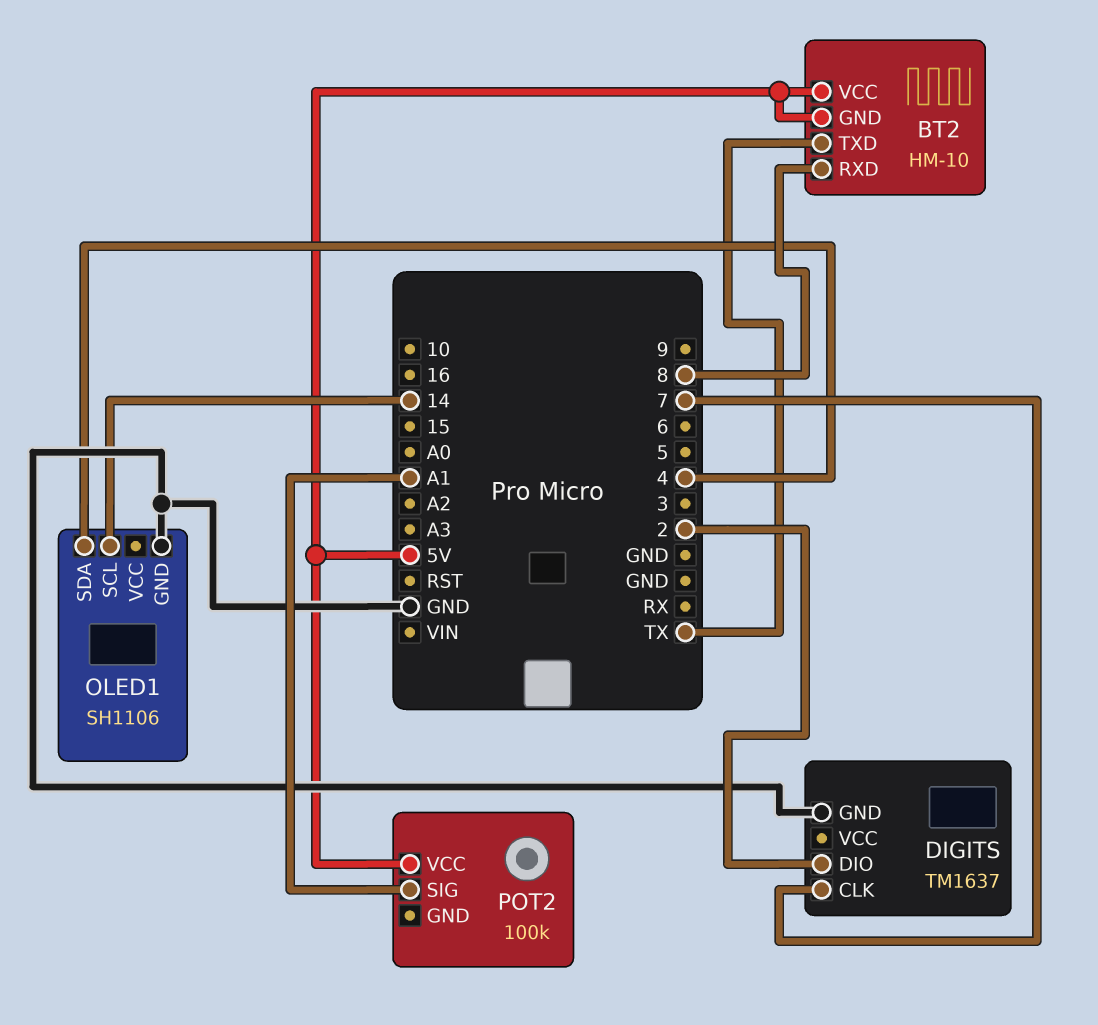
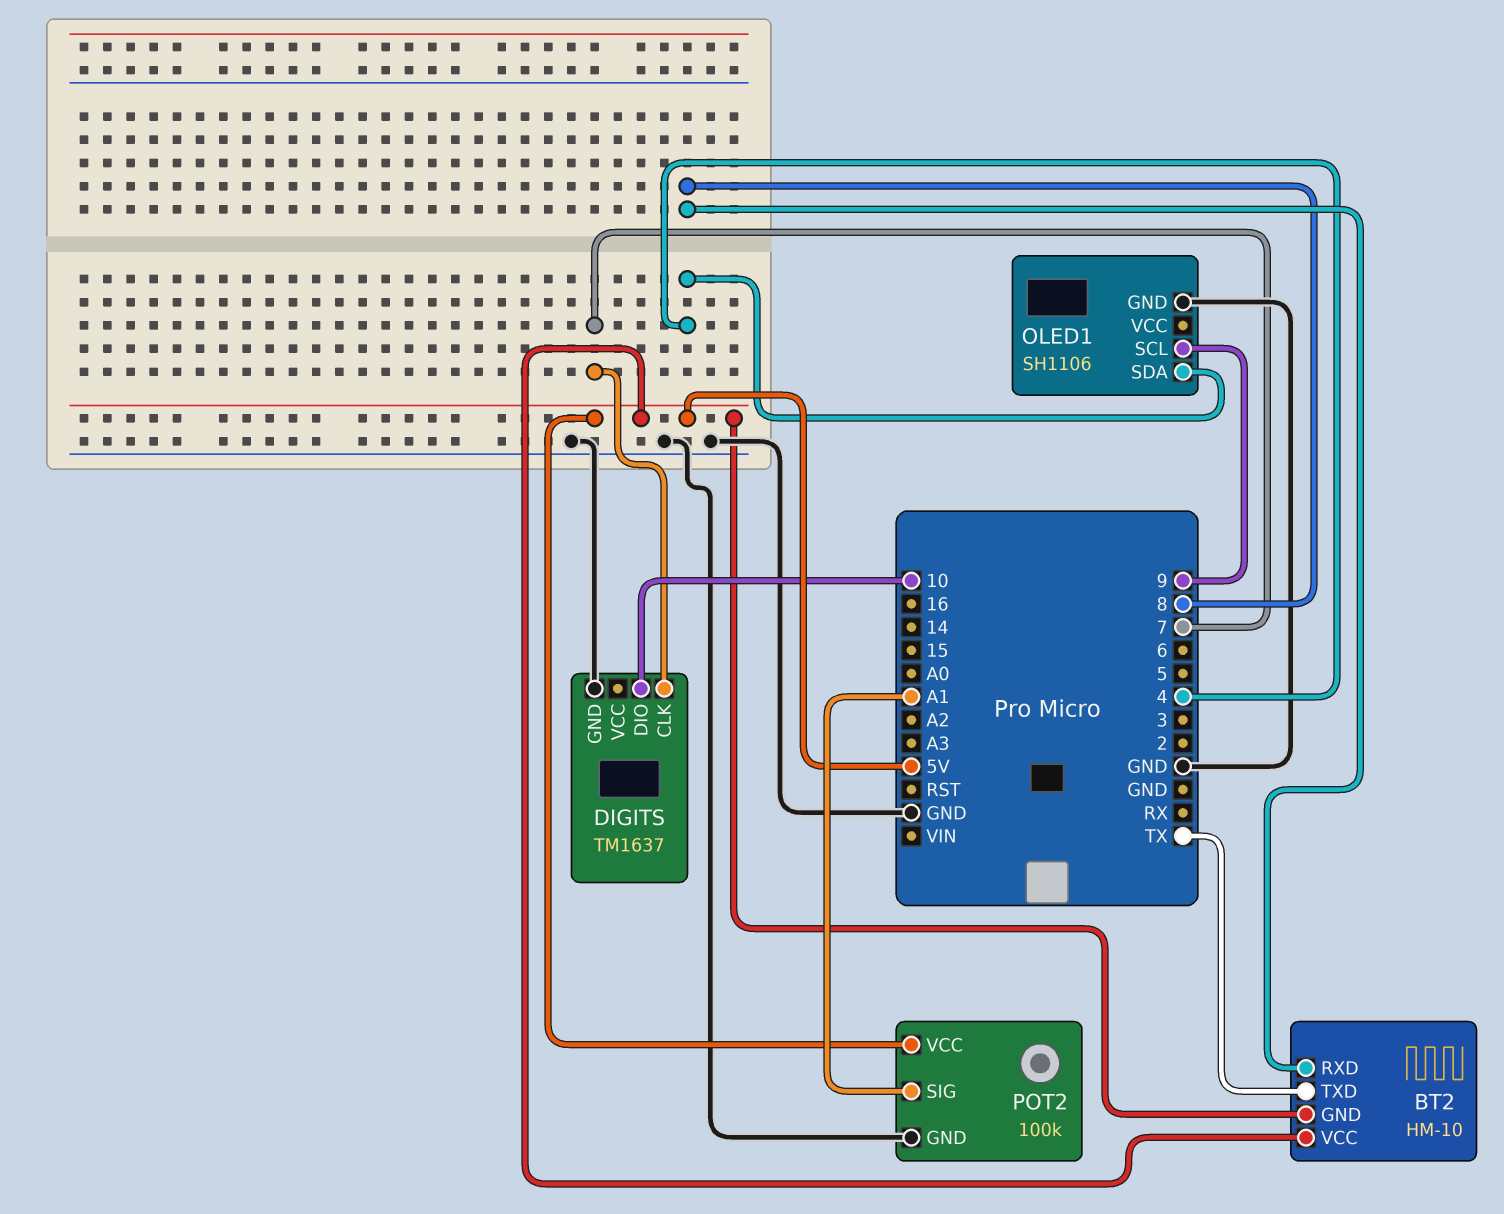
DIGITS pin DIO: 2 -> 10
OLED1 pin SCL: 14 -> 9
POT2 pin GND: none -> GND

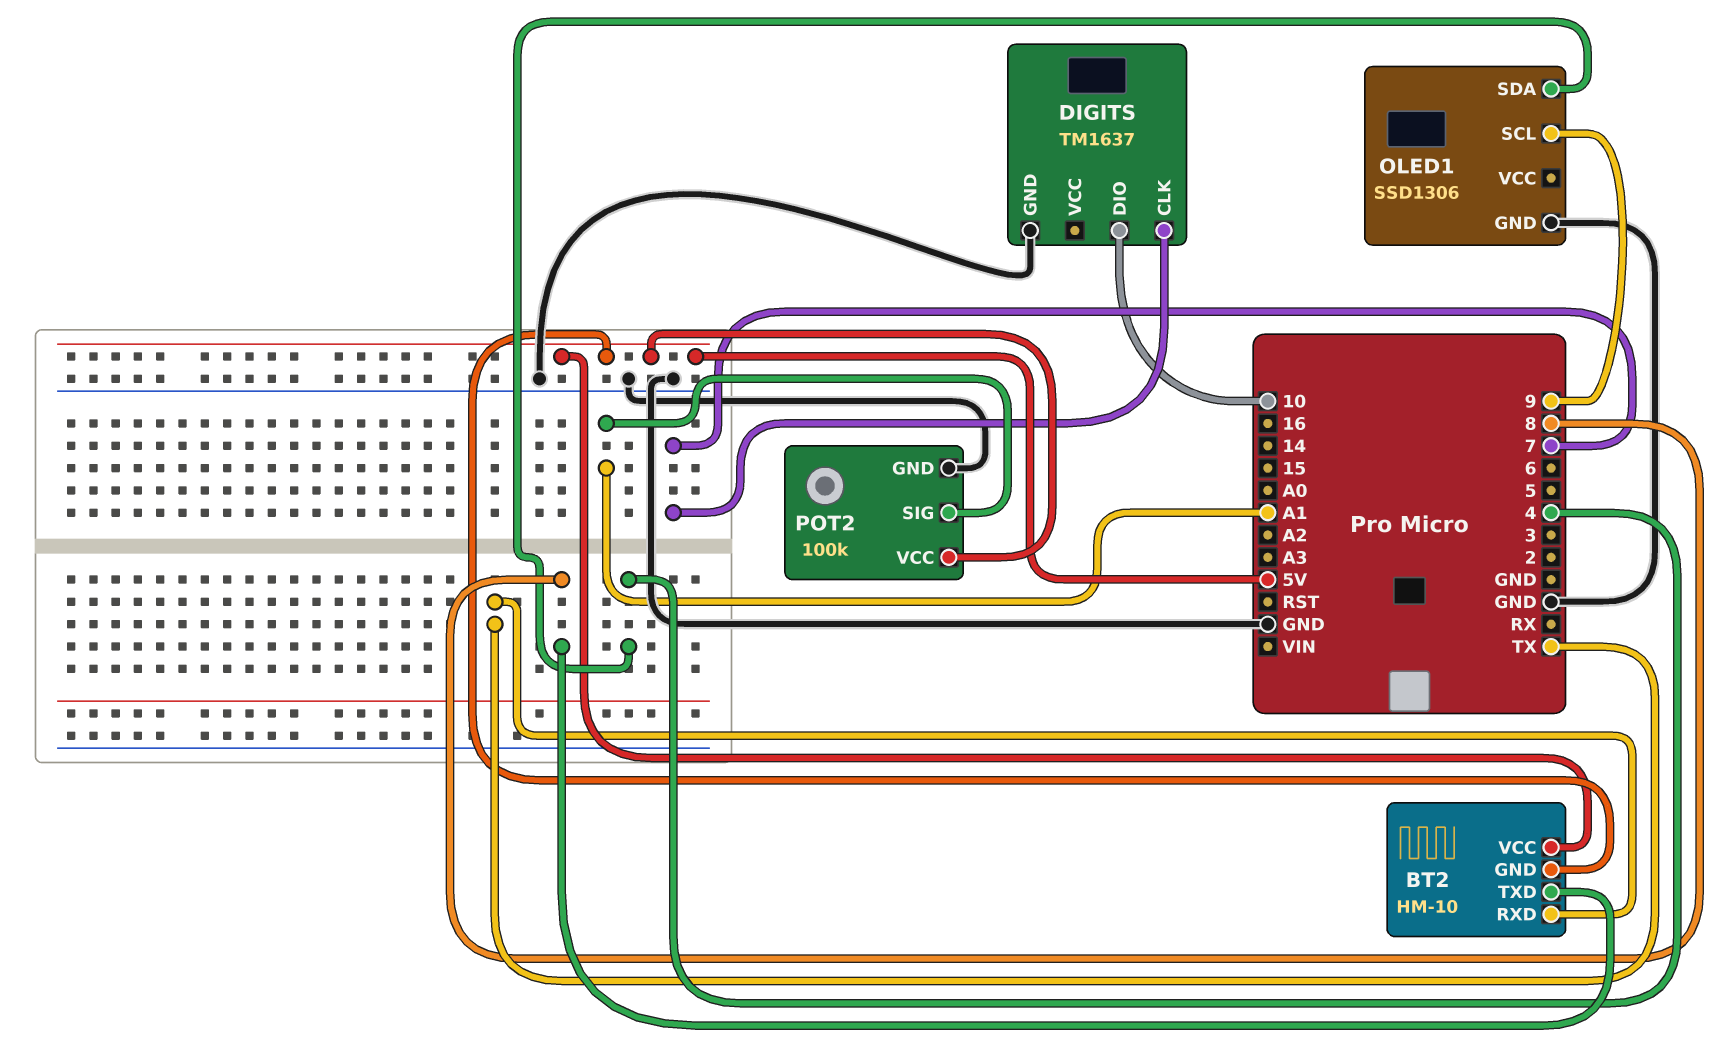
BT2 pin RXD: 8 -> TX
BT2 pin TXD: TX -> 8
OLED1: SH1106 -> SSD1306

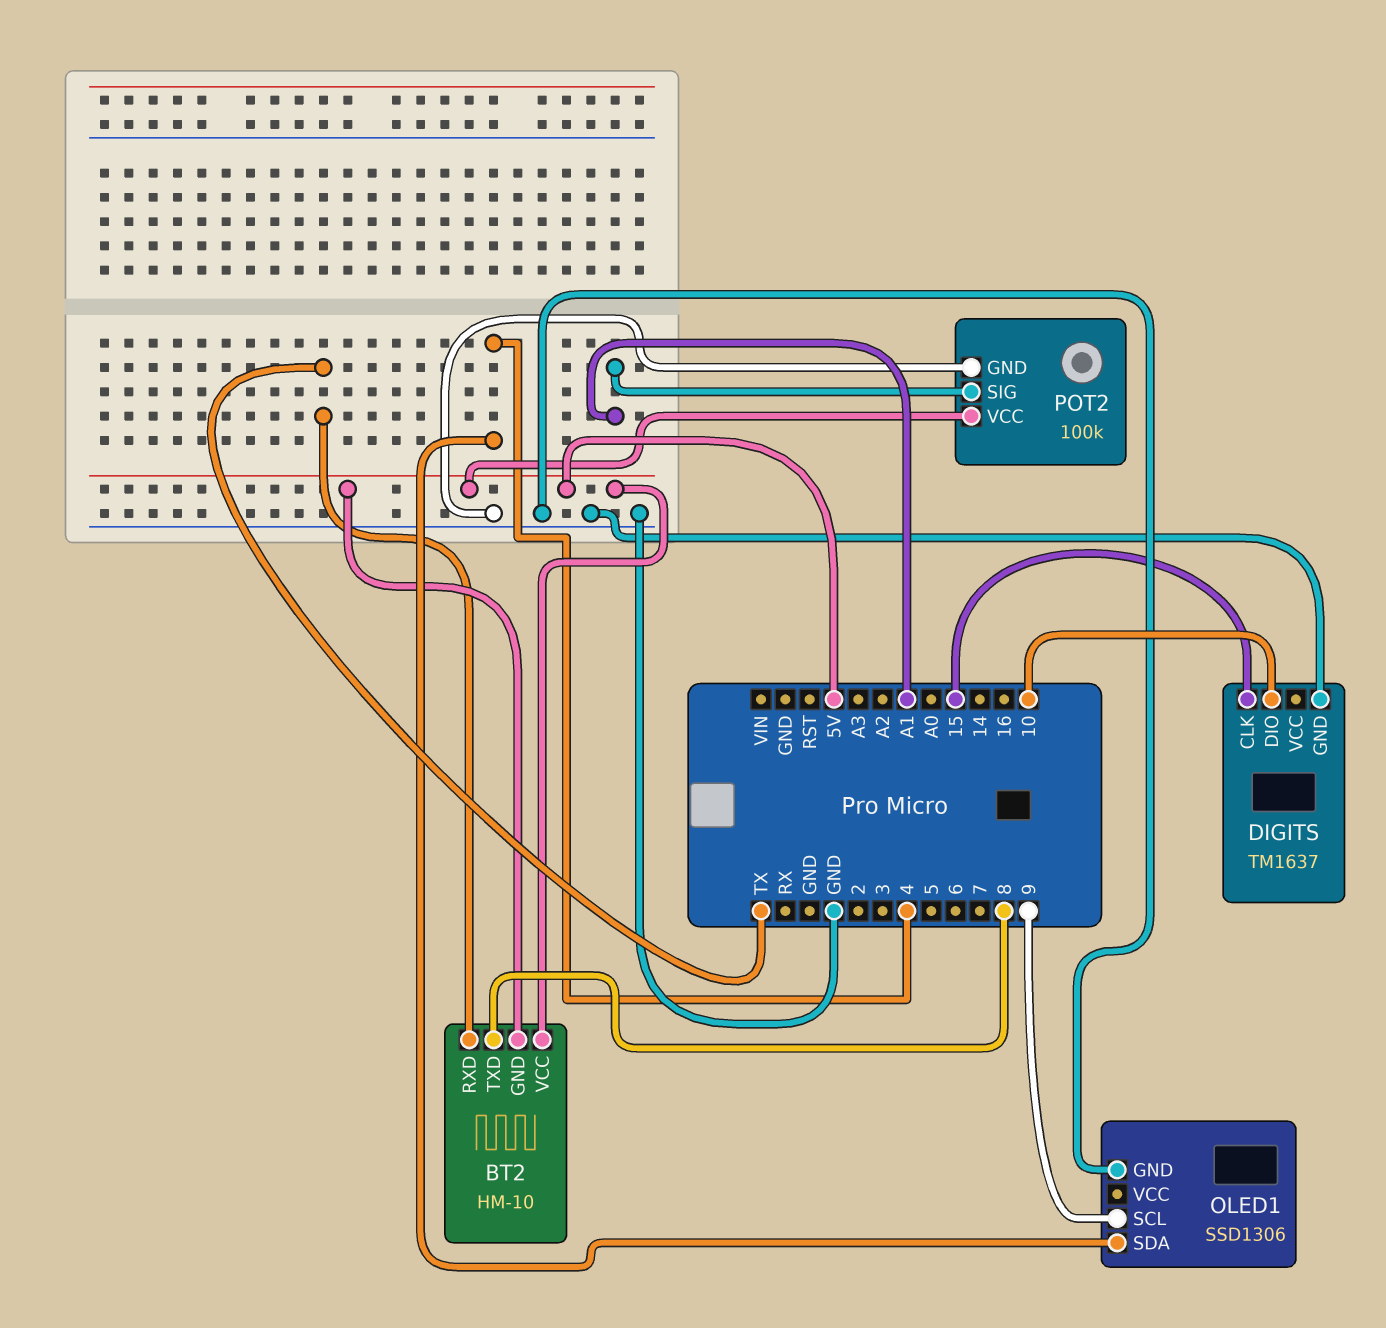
DIGITS pin CLK: 7 -> 15

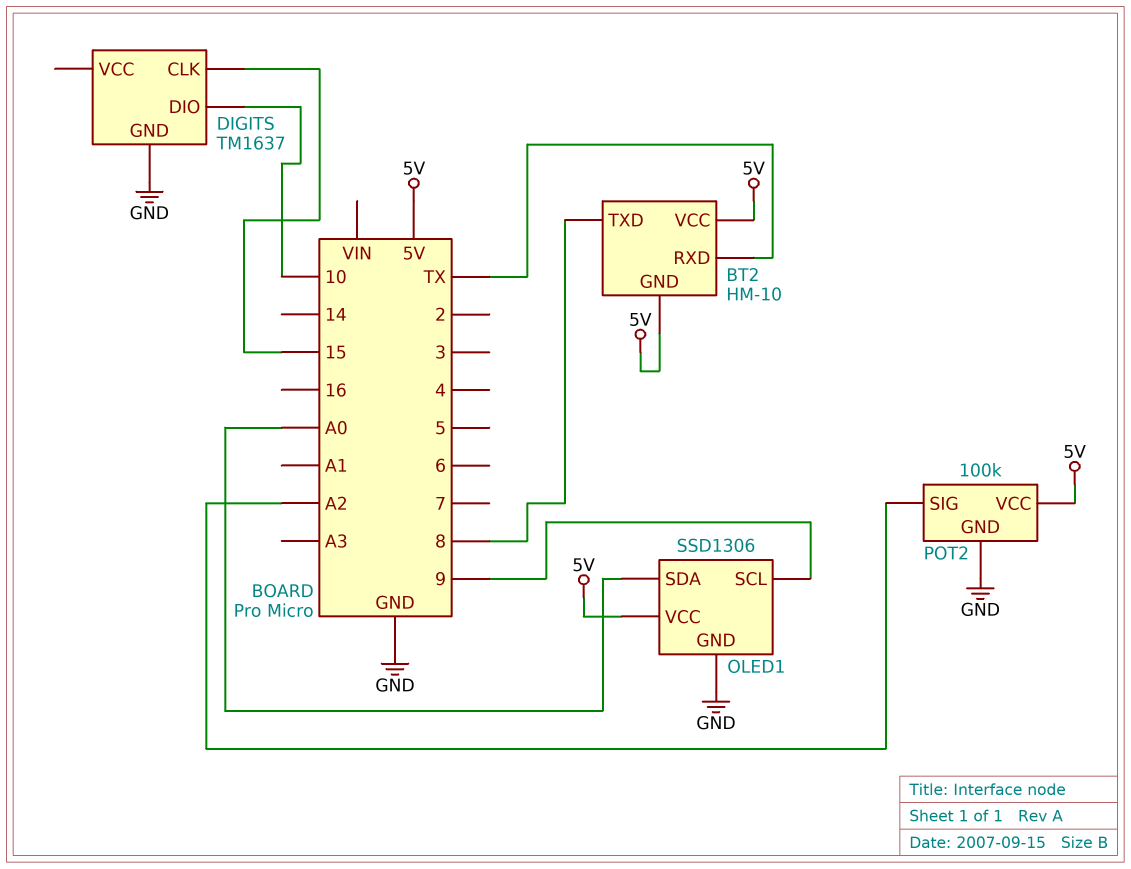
OLED1 pin SDA: 4 -> A0
OLED1 pin VCC: none -> 5V
POT2 pin SIG: A1 -> A2

